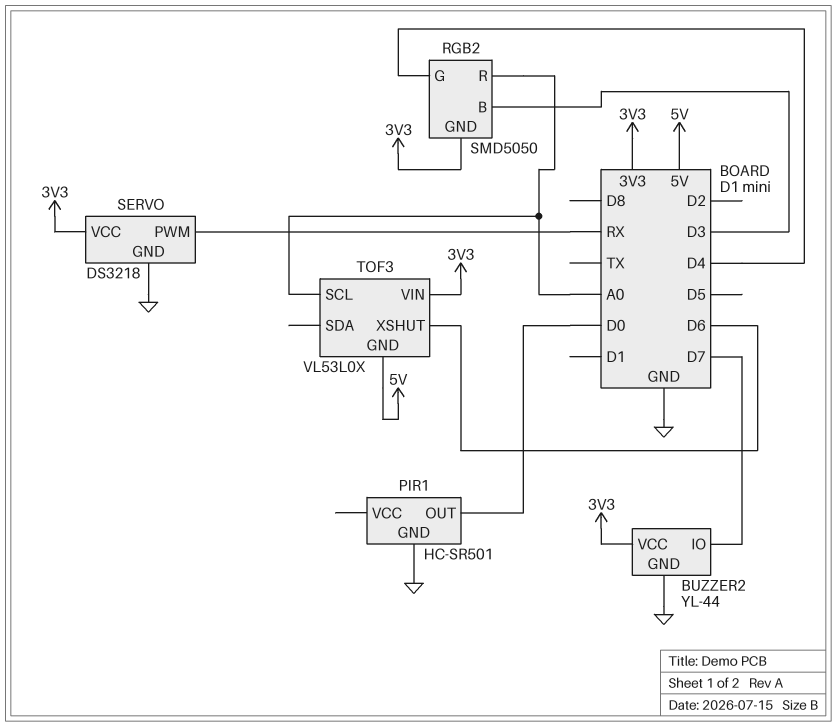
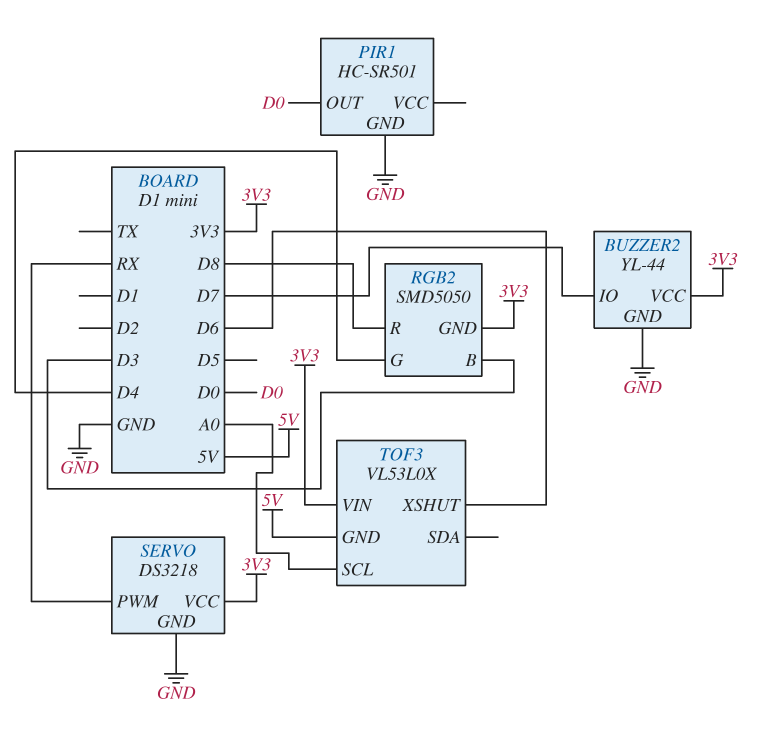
RGB2 pin R: A0 -> D8

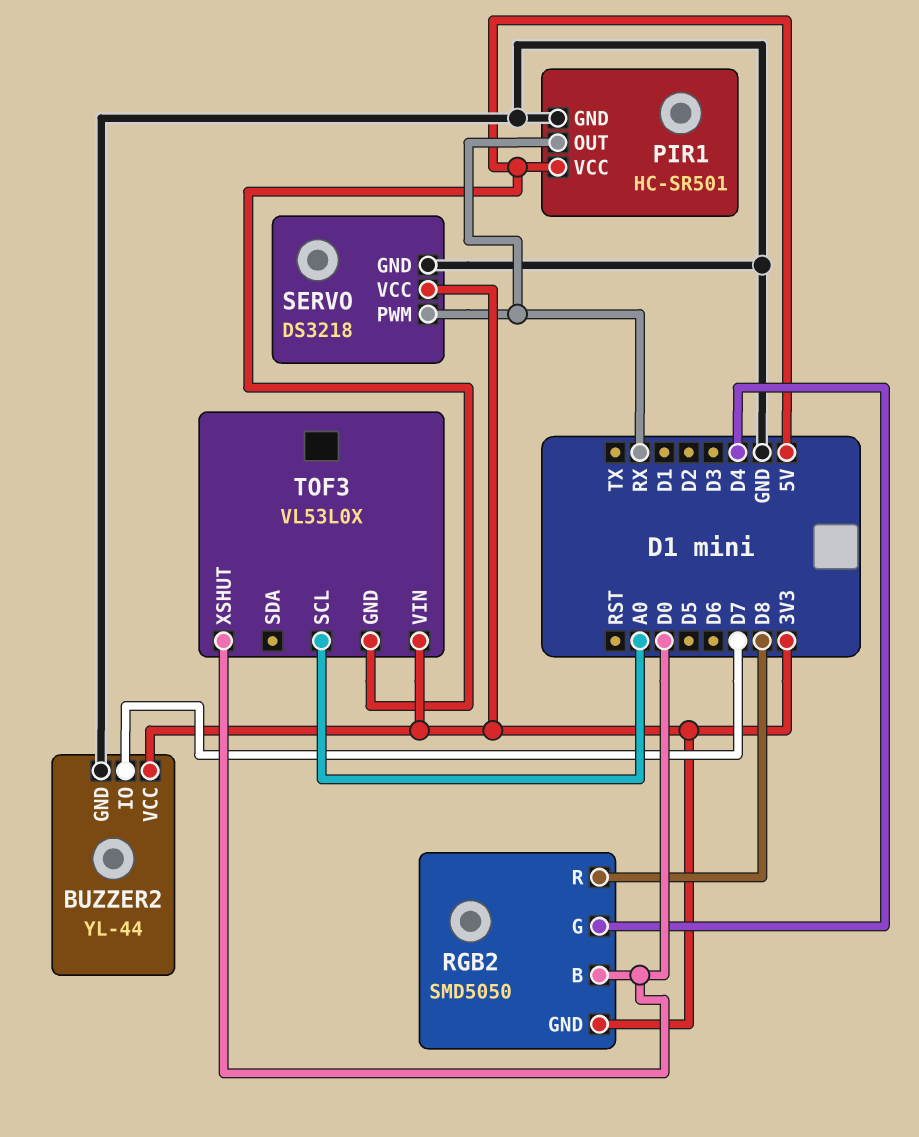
PIR1 pin OUT: D0 -> RX
PIR1 pin VCC: none -> 5V
RGB2 pin B: D3 -> D0
TOF3 pin XSHUT: D6 -> D0

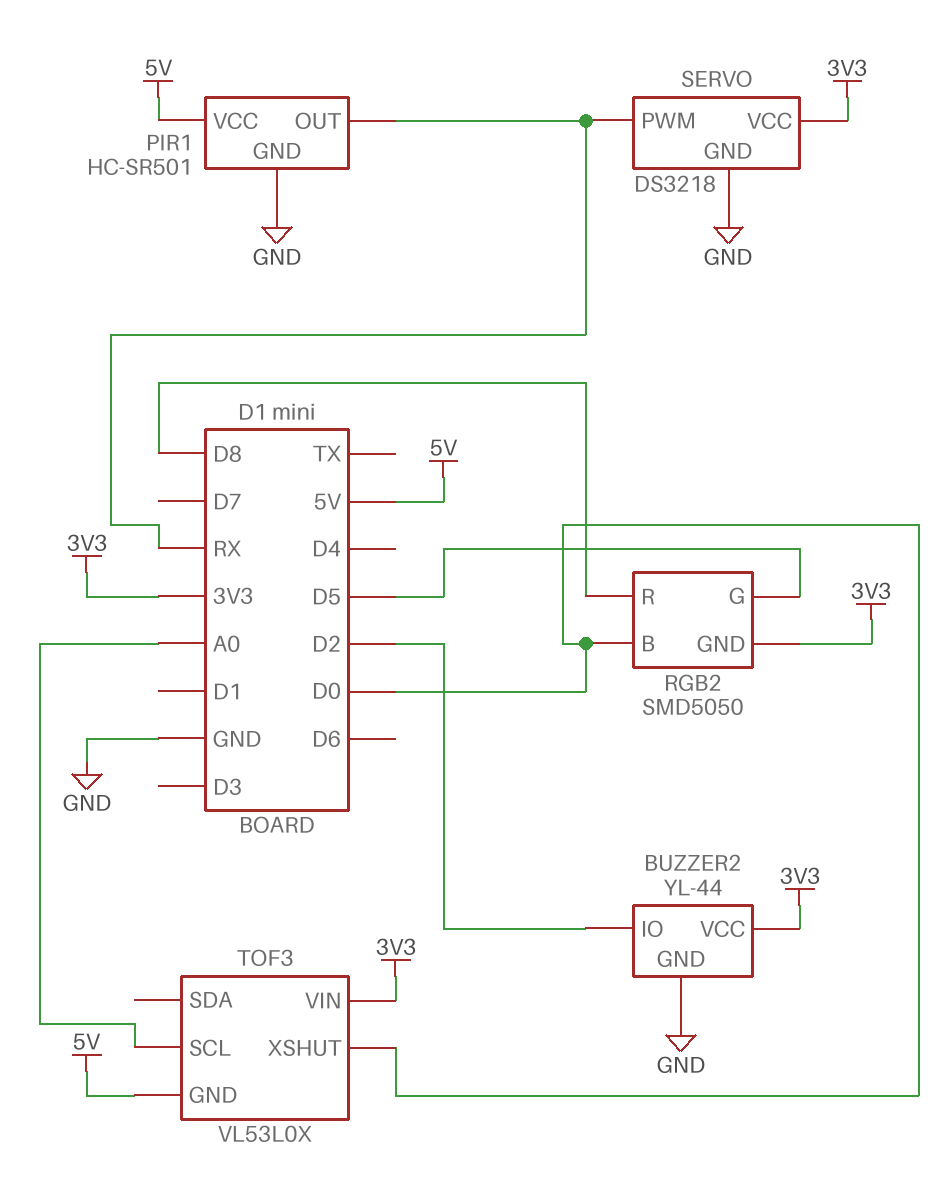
BUZZER2 pin IO: D7 -> D2
RGB2 pin G: D4 -> D5

